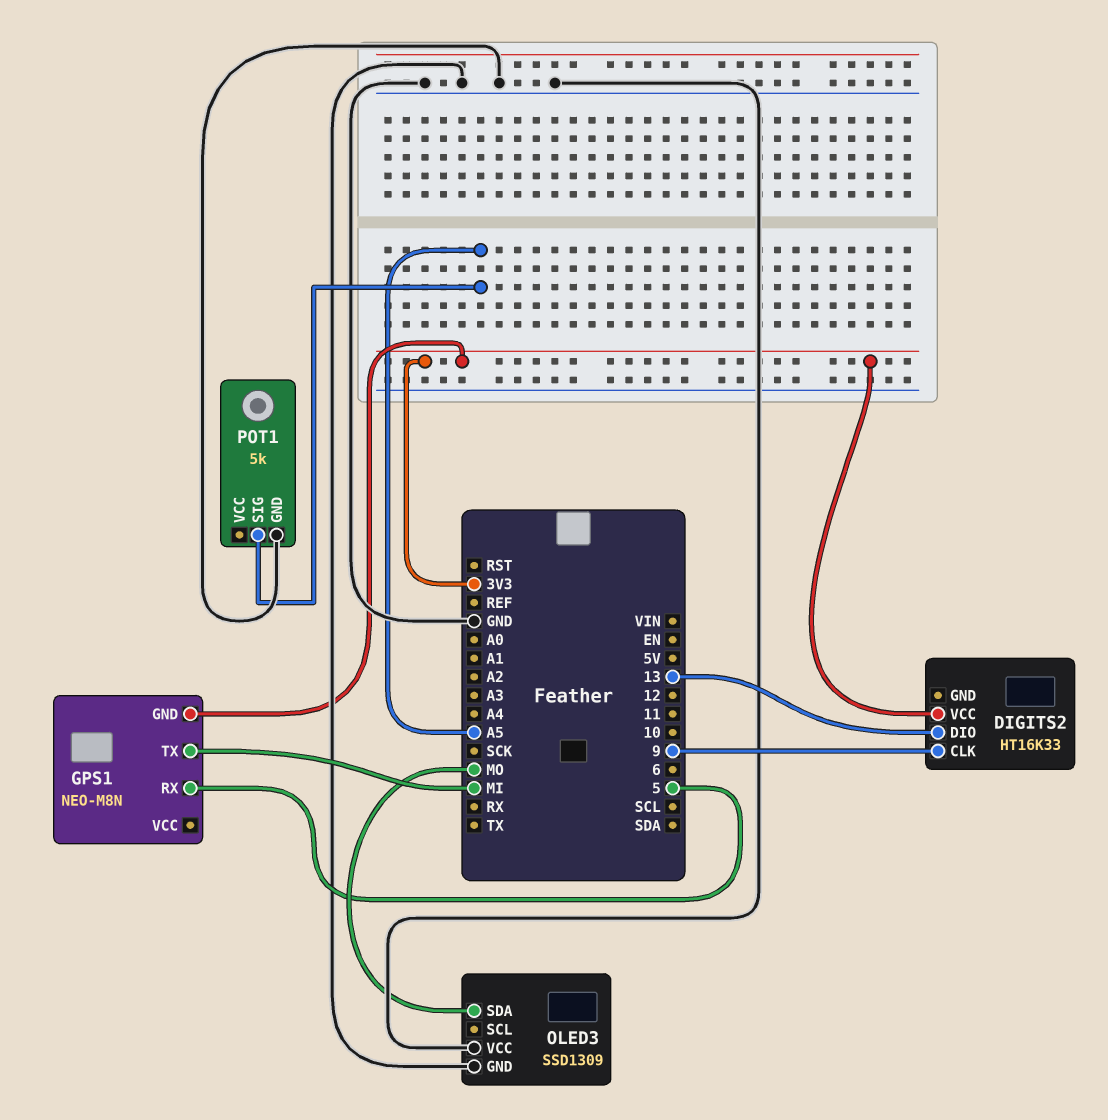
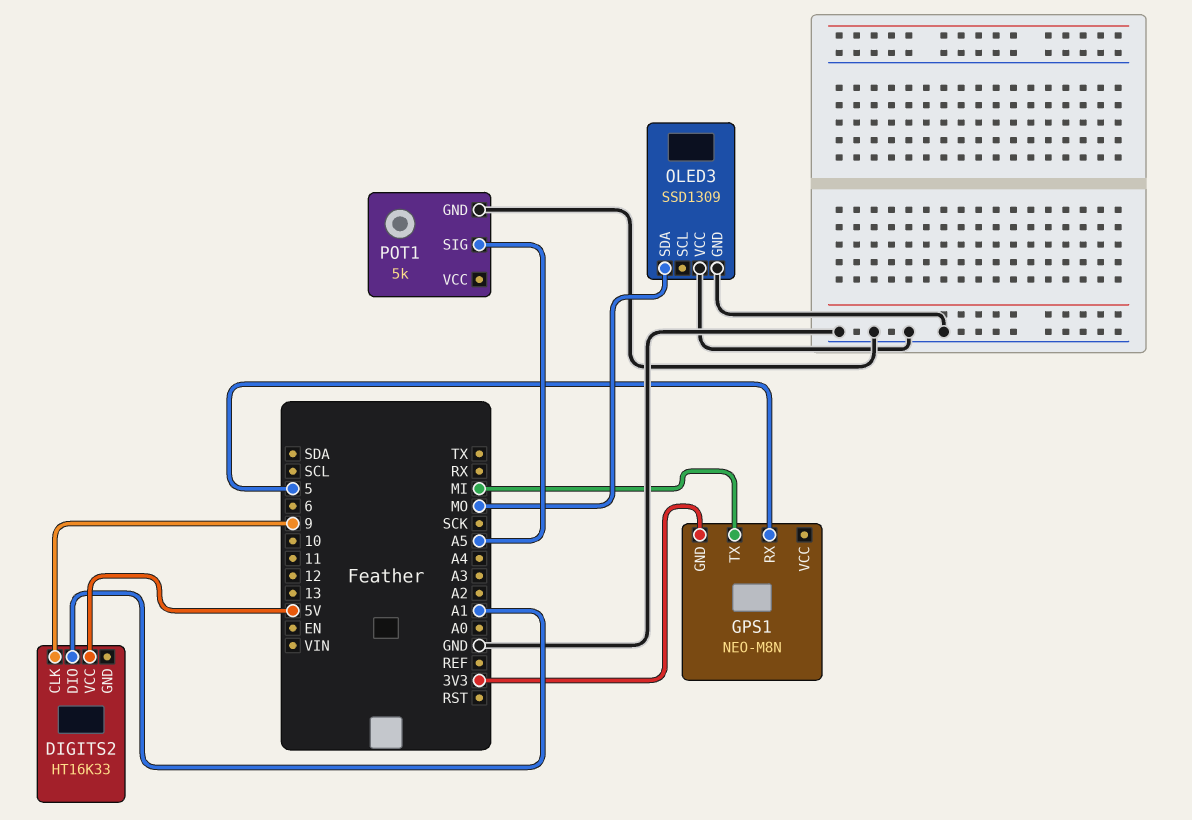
DIGITS2 pin DIO: 13 -> A1
DIGITS2 pin VCC: 3V3 -> 5V

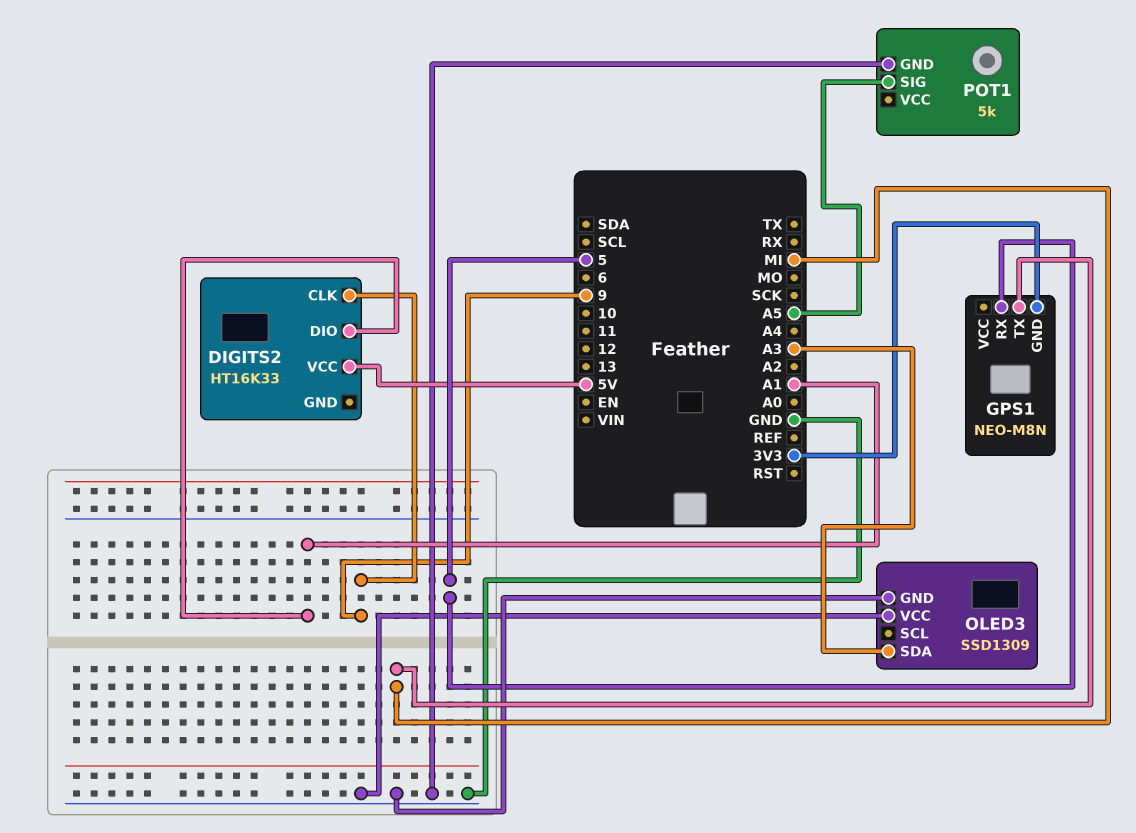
OLED3 pin SDA: MO -> A3

